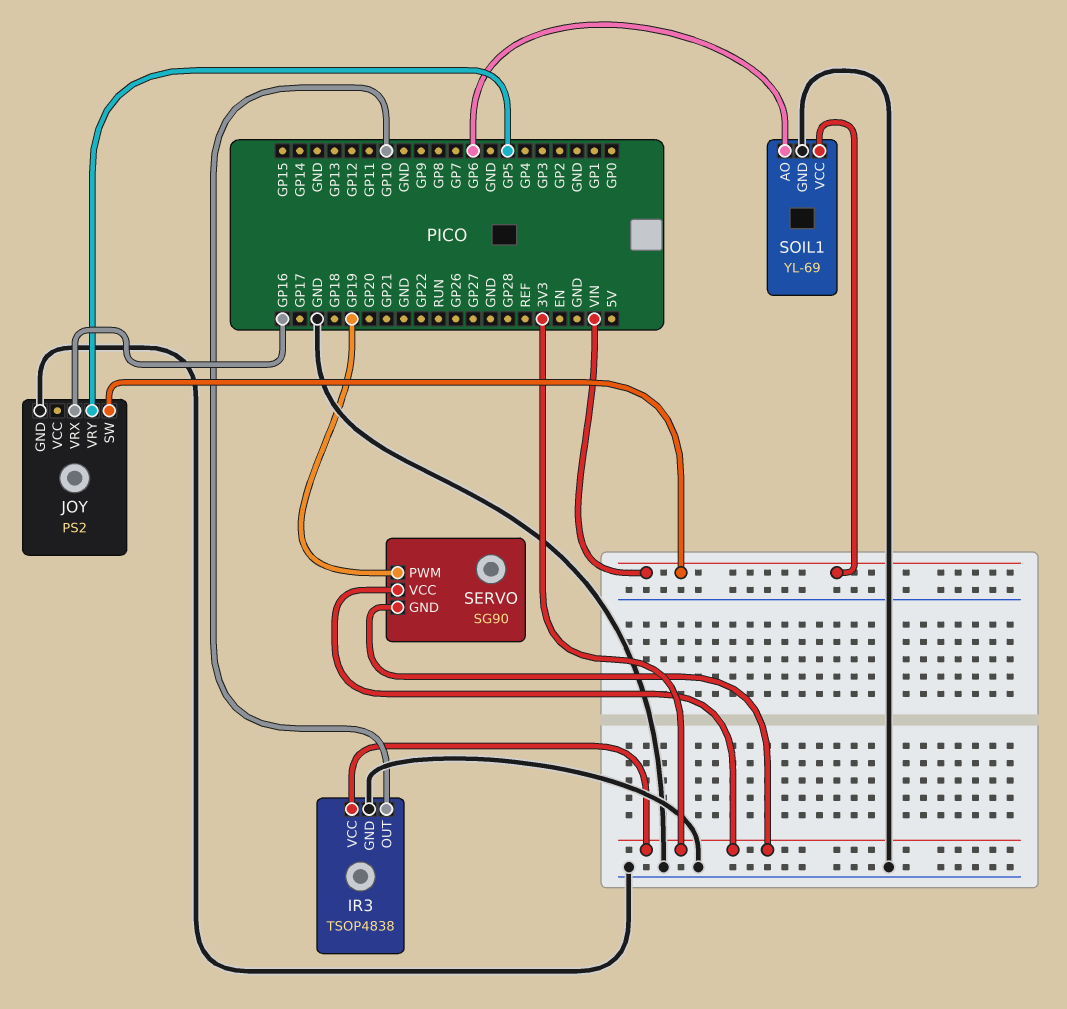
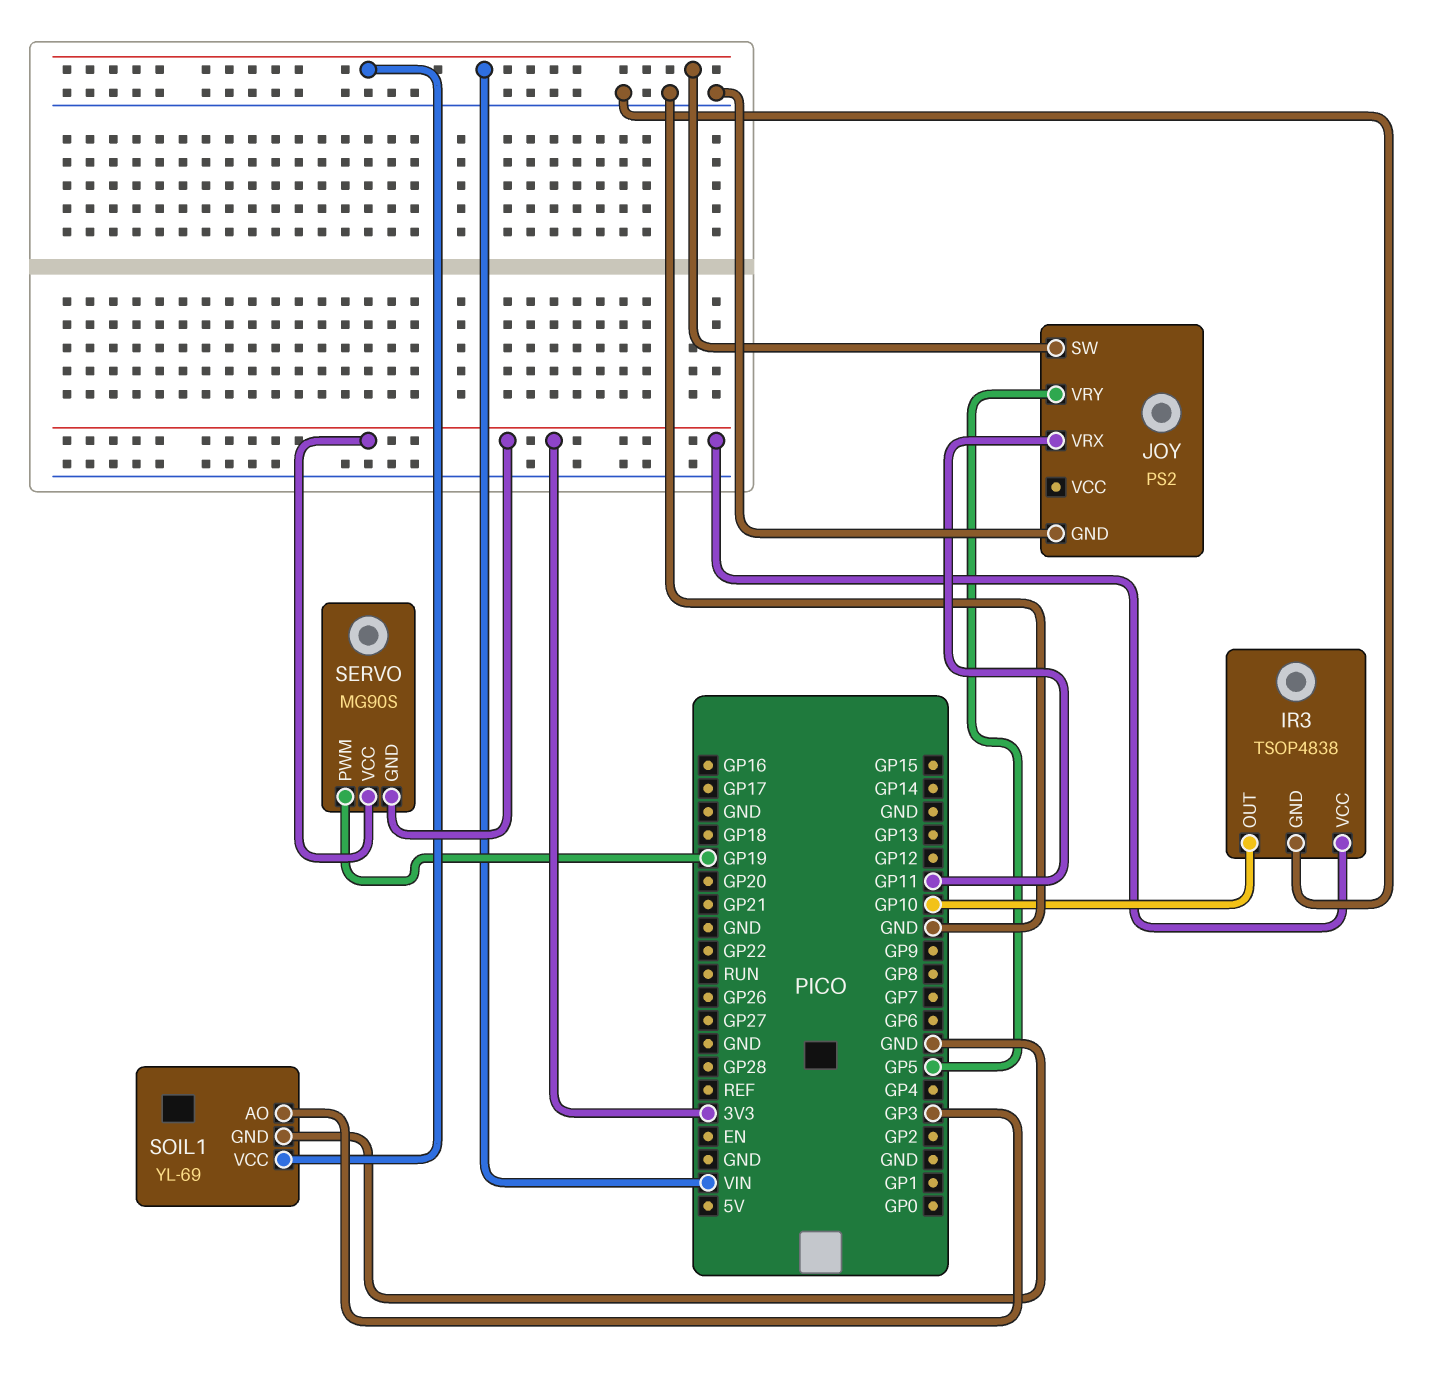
JOY pin VRX: GP16 -> GP11
SERVO: SG90 -> MG90S
SOIL1 pin AO: GP6 -> GP3

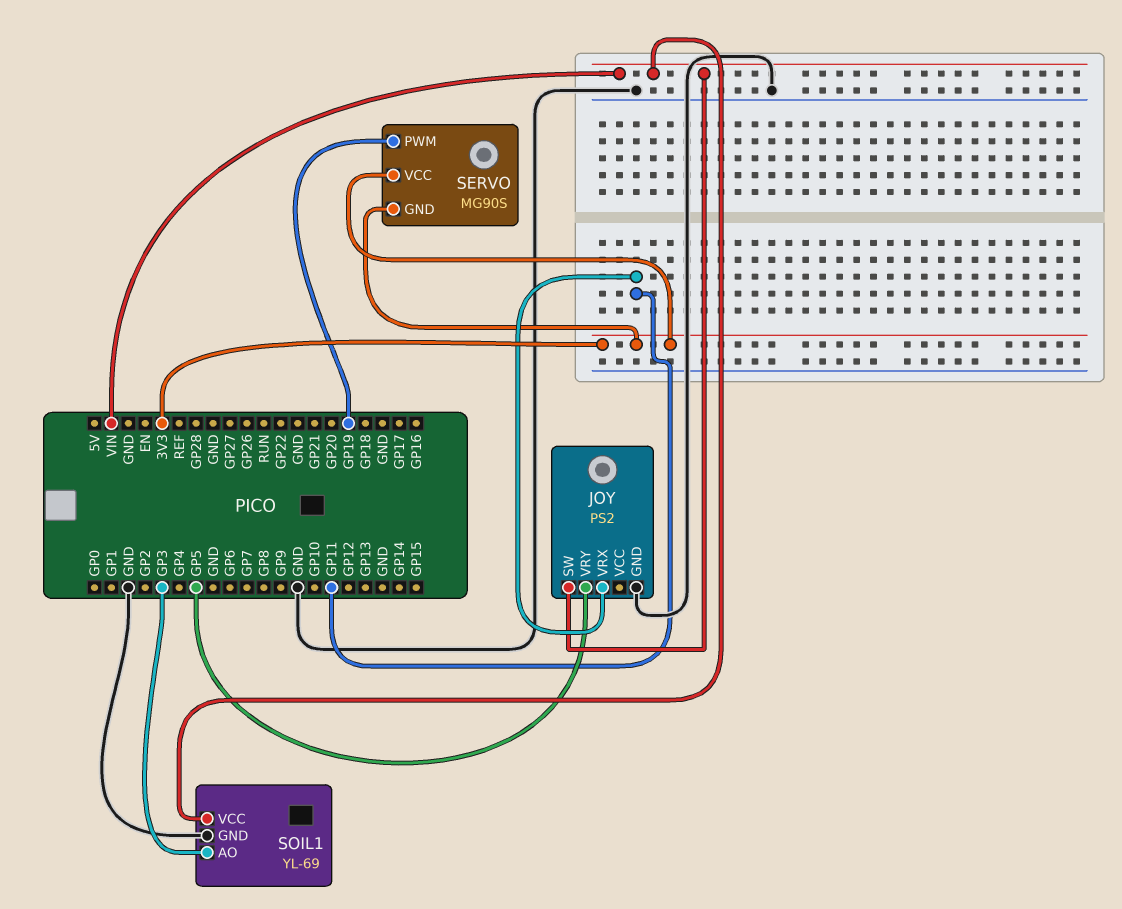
IR3: TSOP4838 -> none
IR3 pin GND: GND -> none
IR3 pin OUT: GP10 -> none
IR3 pin VCC: 3V3 -> none

